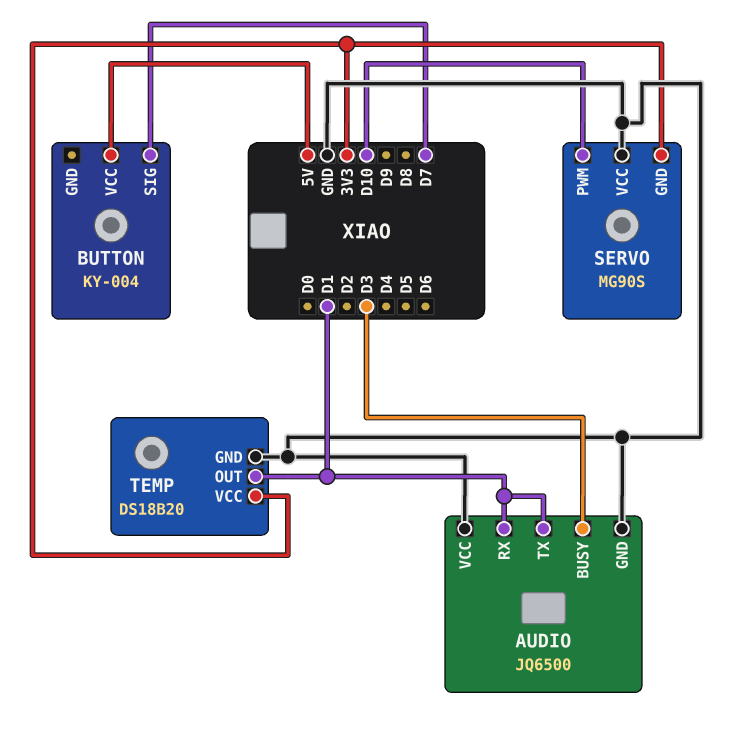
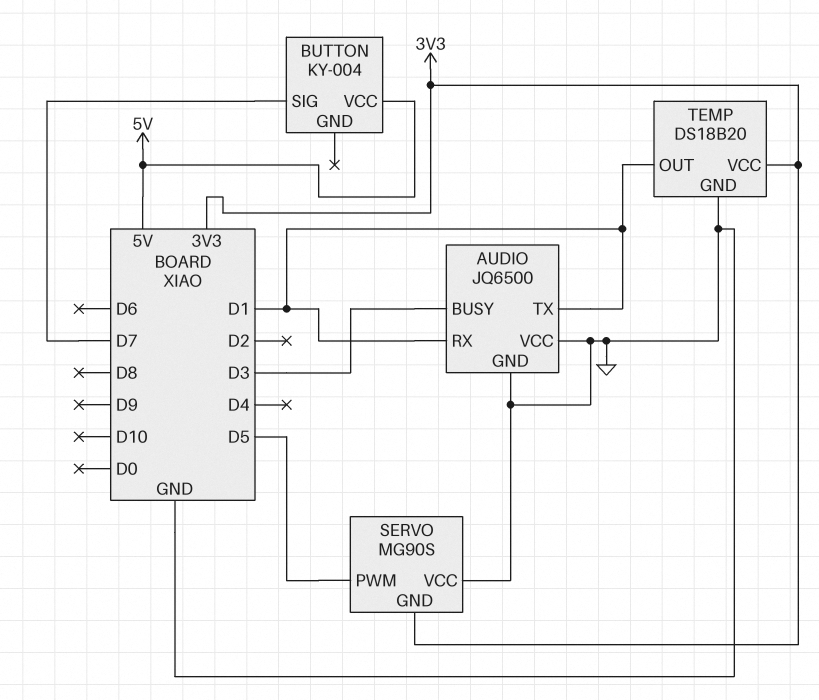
SERVO pin PWM: D10 -> D5

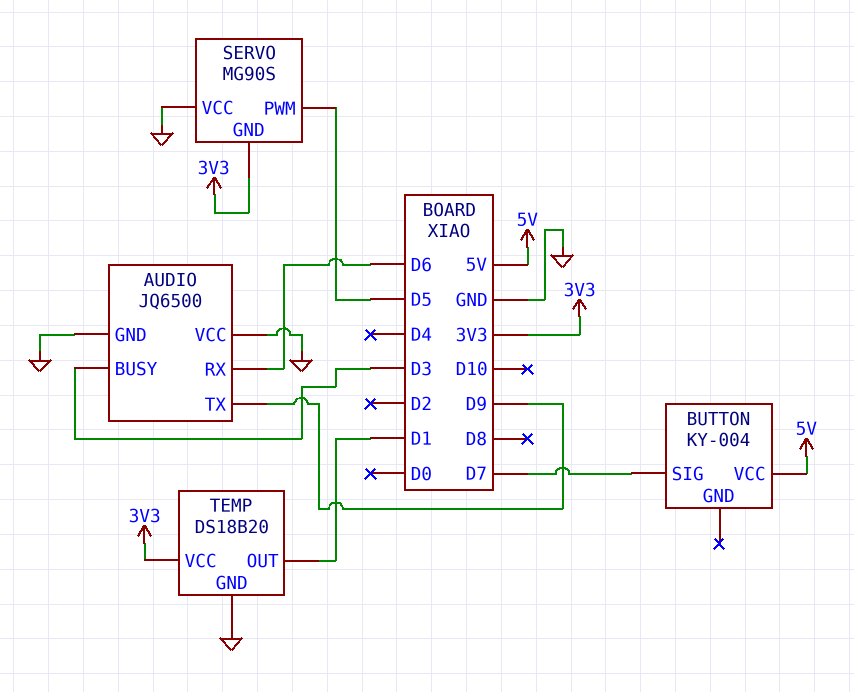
AUDIO pin RX: D1 -> D6
AUDIO pin TX: D1 -> D9

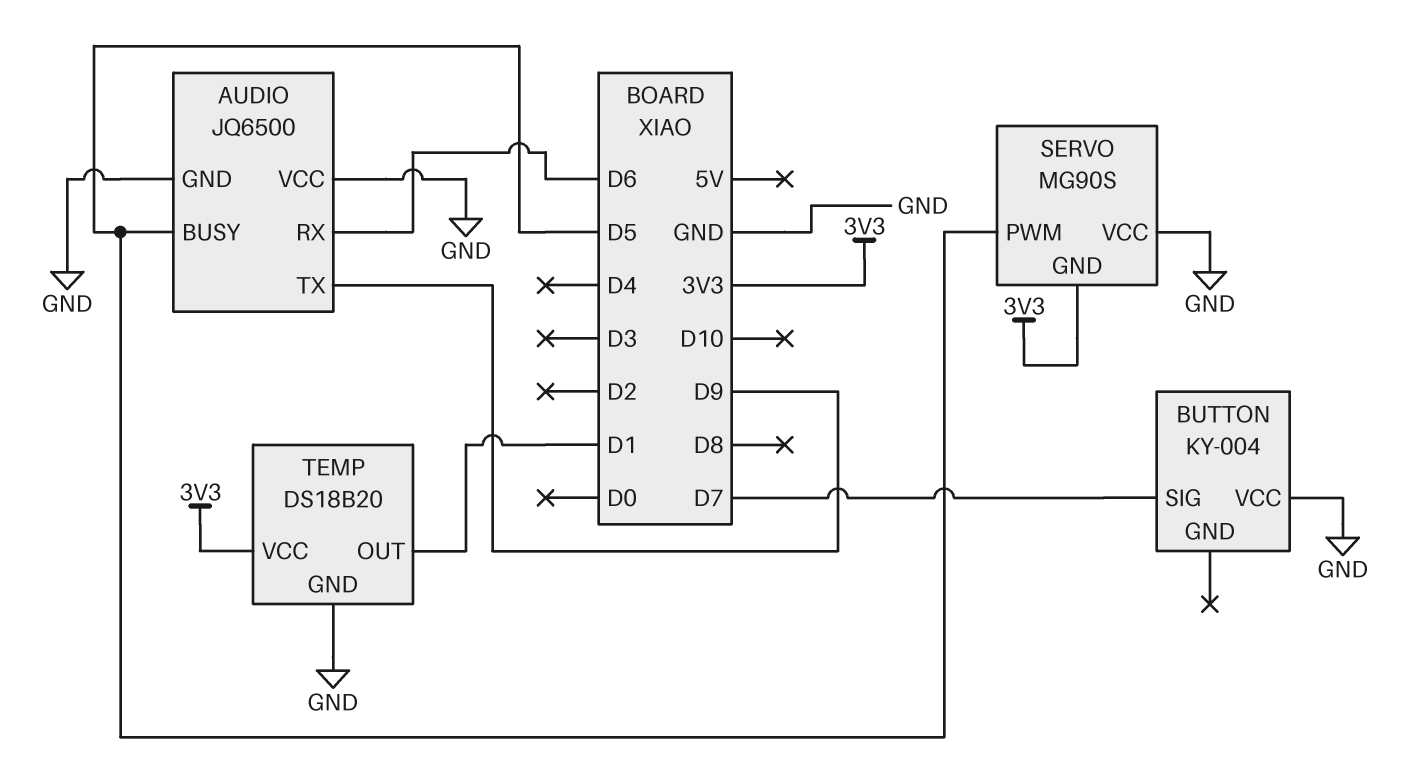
AUDIO pin BUSY: D3 -> D5
BUTTON pin VCC: 5V -> GND

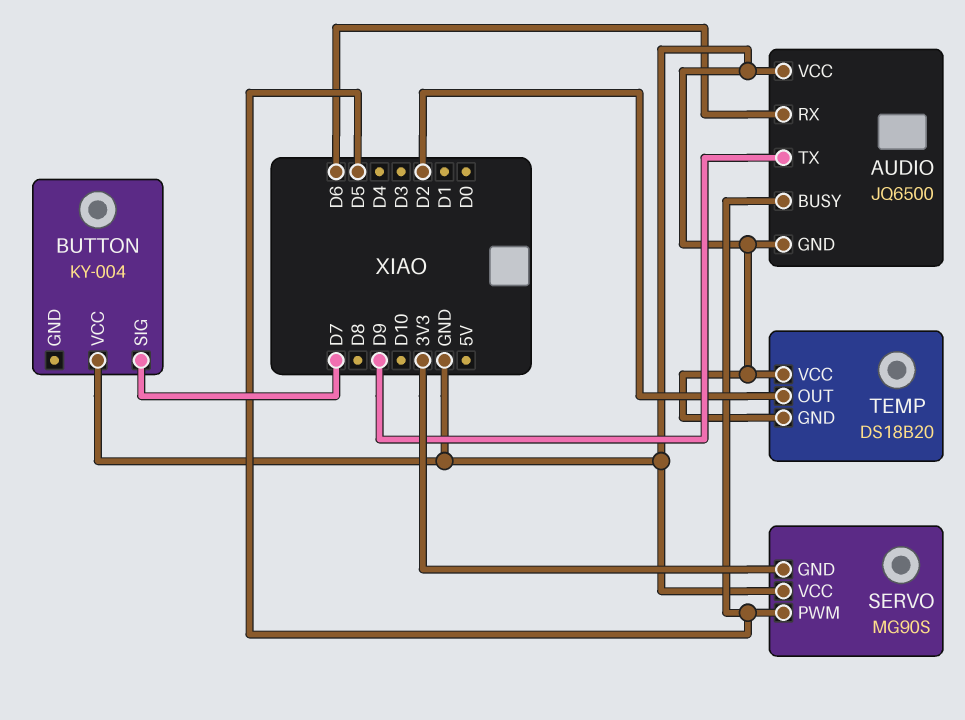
TEMP pin OUT: D1 -> D2
TEMP pin VCC: 3V3 -> GND

